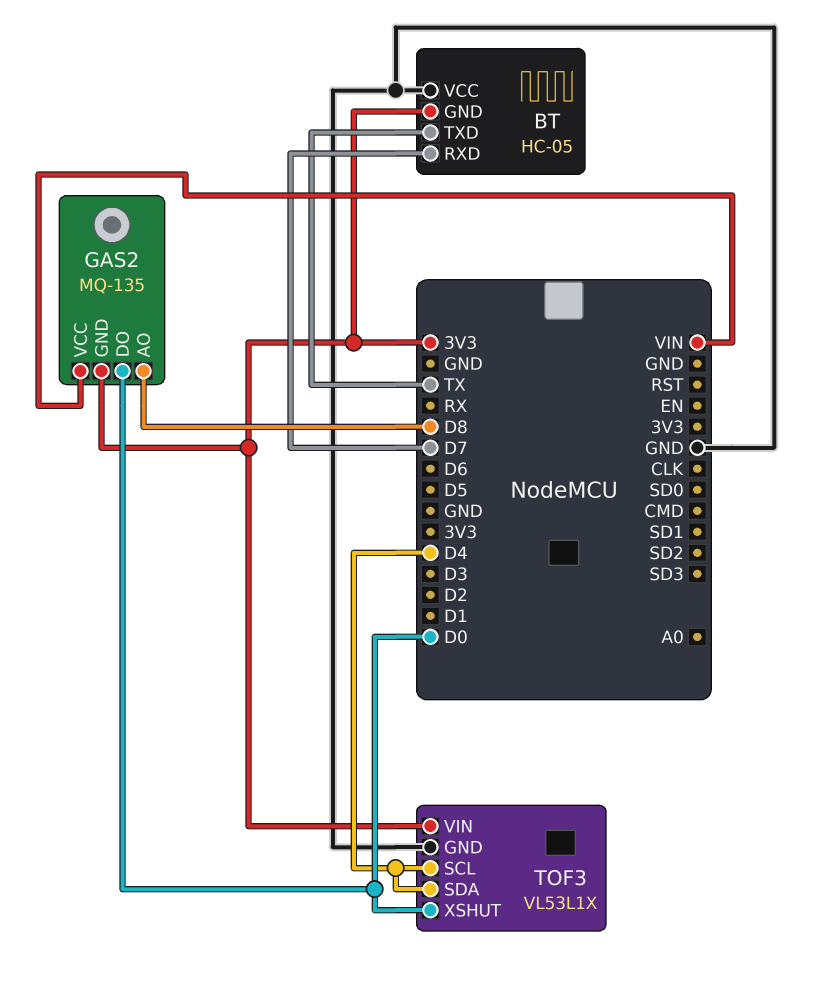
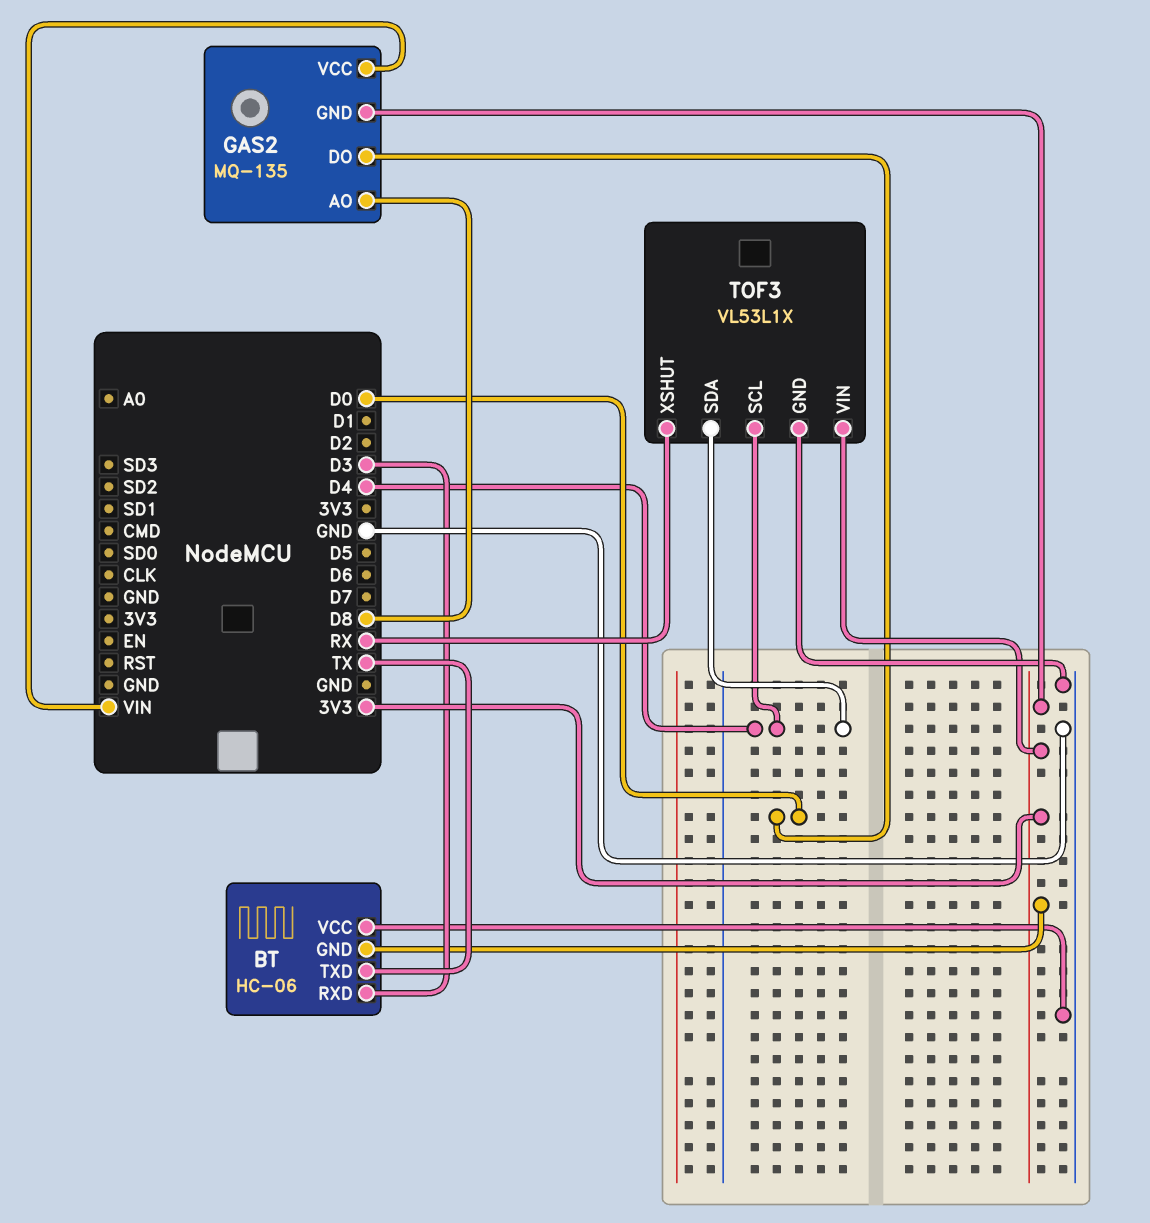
BT: HC-05 -> HC-06
BT pin RXD: D7 -> D3
TOF3 pin XSHUT: D0 -> RX

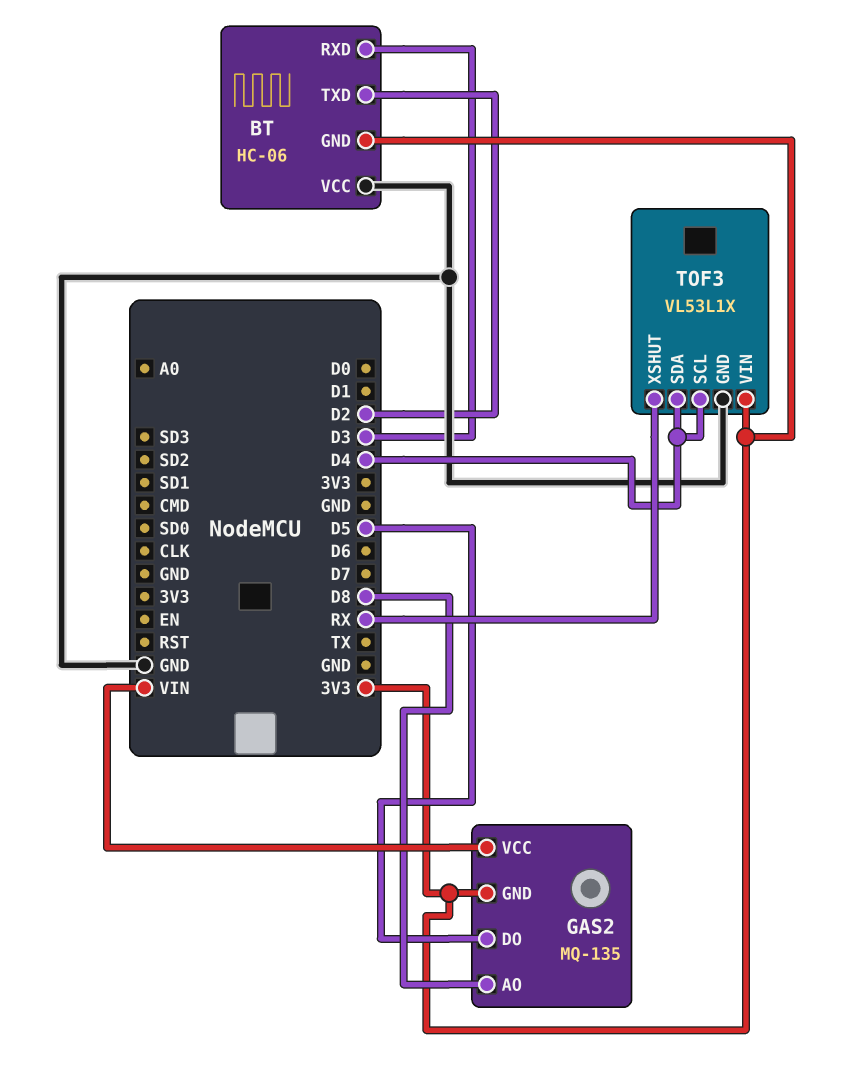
BT pin TXD: TX -> D2
GAS2 pin DO: D0 -> D5

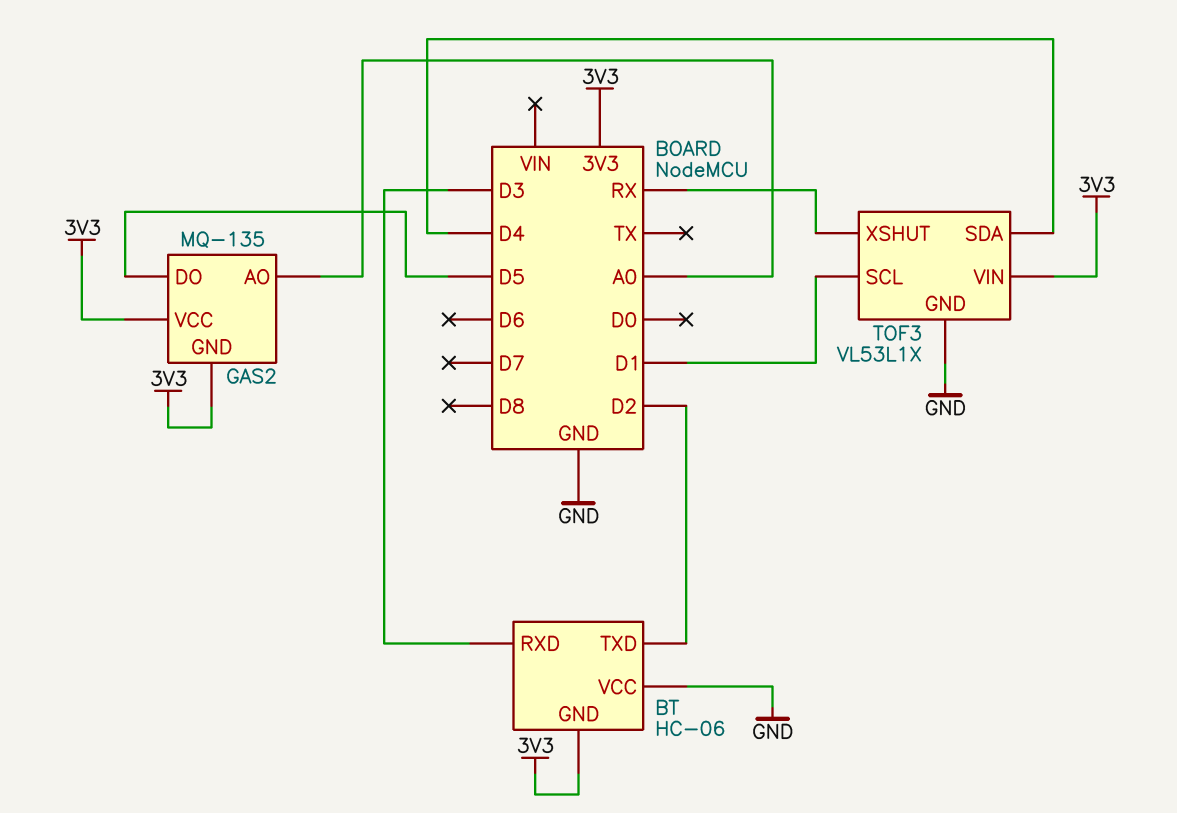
GAS2 pin AO: D8 -> A0
GAS2 pin VCC: VIN -> 3V3
TOF3 pin SCL: D4 -> D1

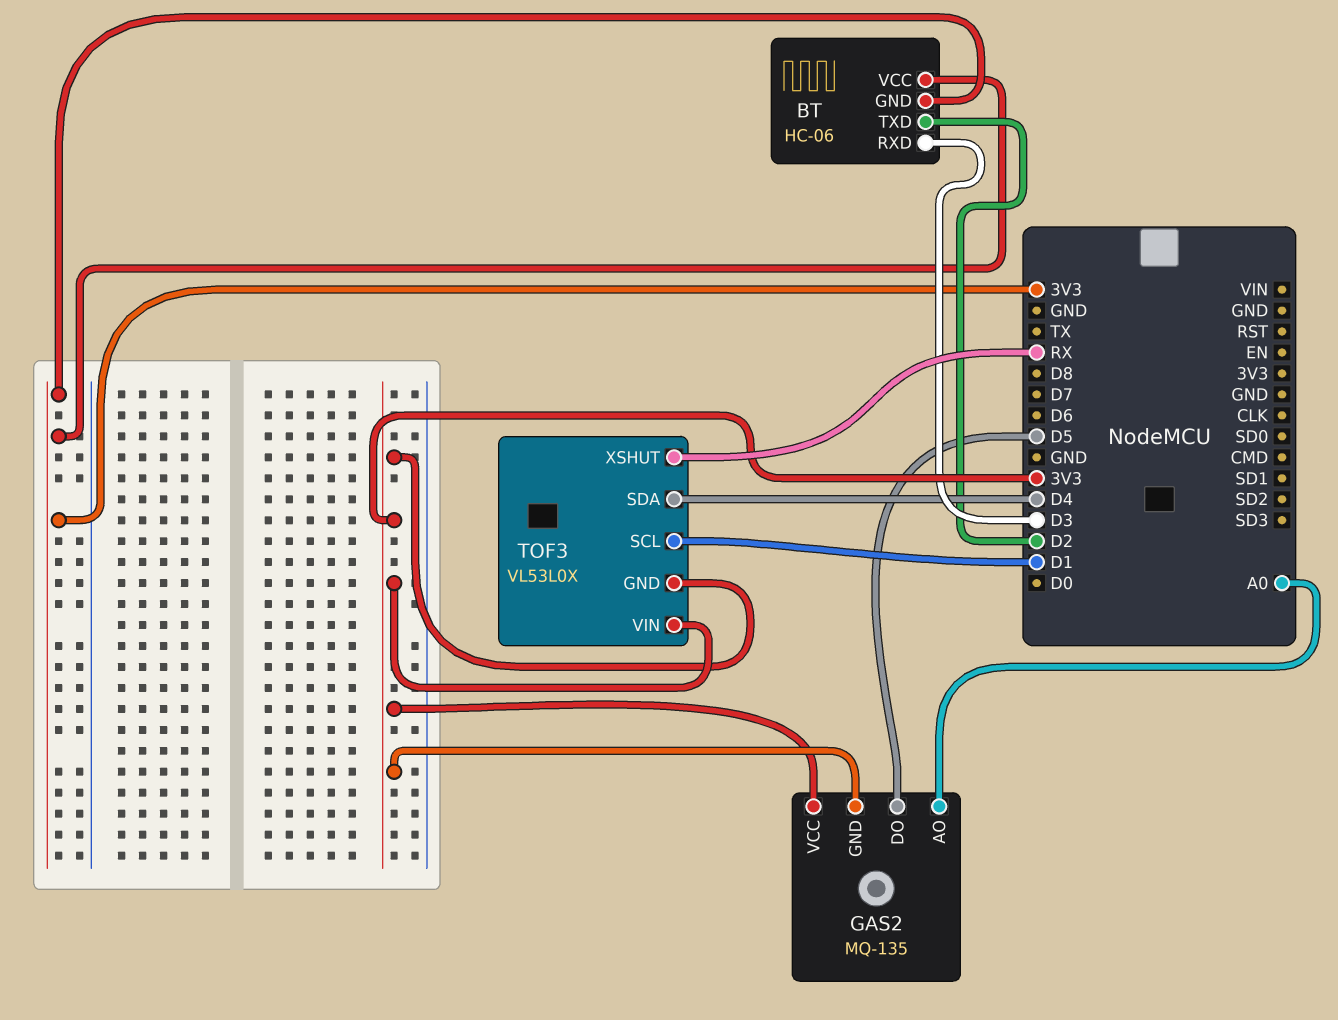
BT pin VCC: GND -> 3V3
TOF3: VL53L1X -> VL53L0X
TOF3 pin GND: GND -> 3V3

